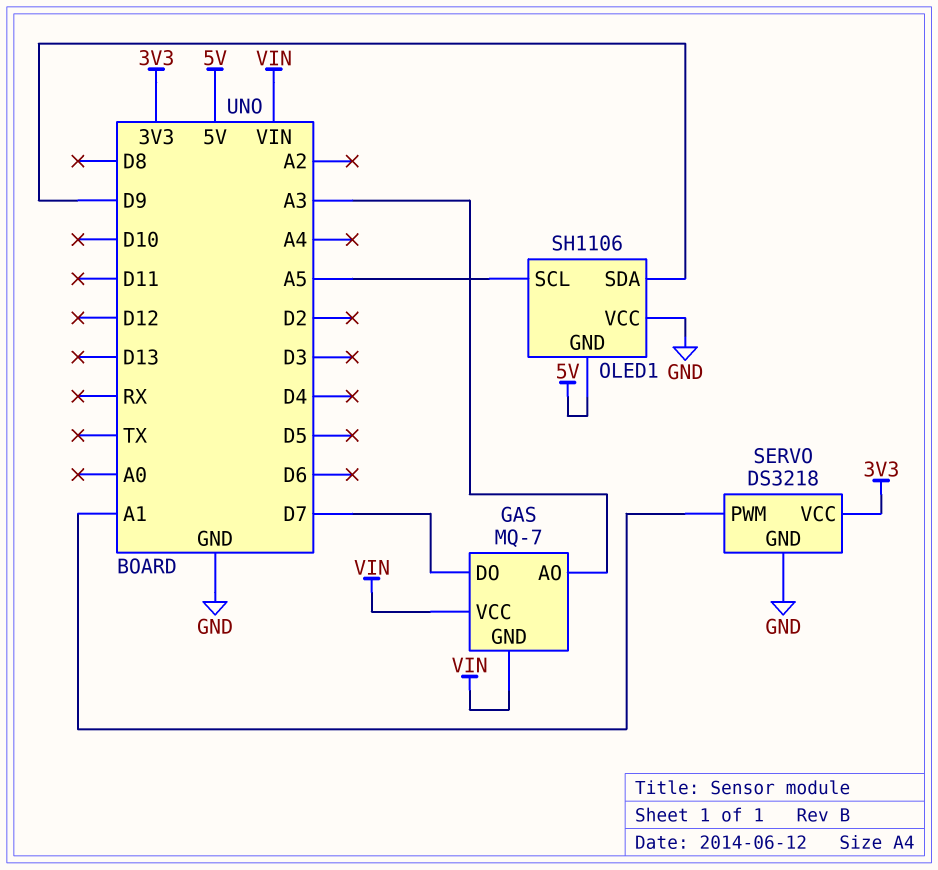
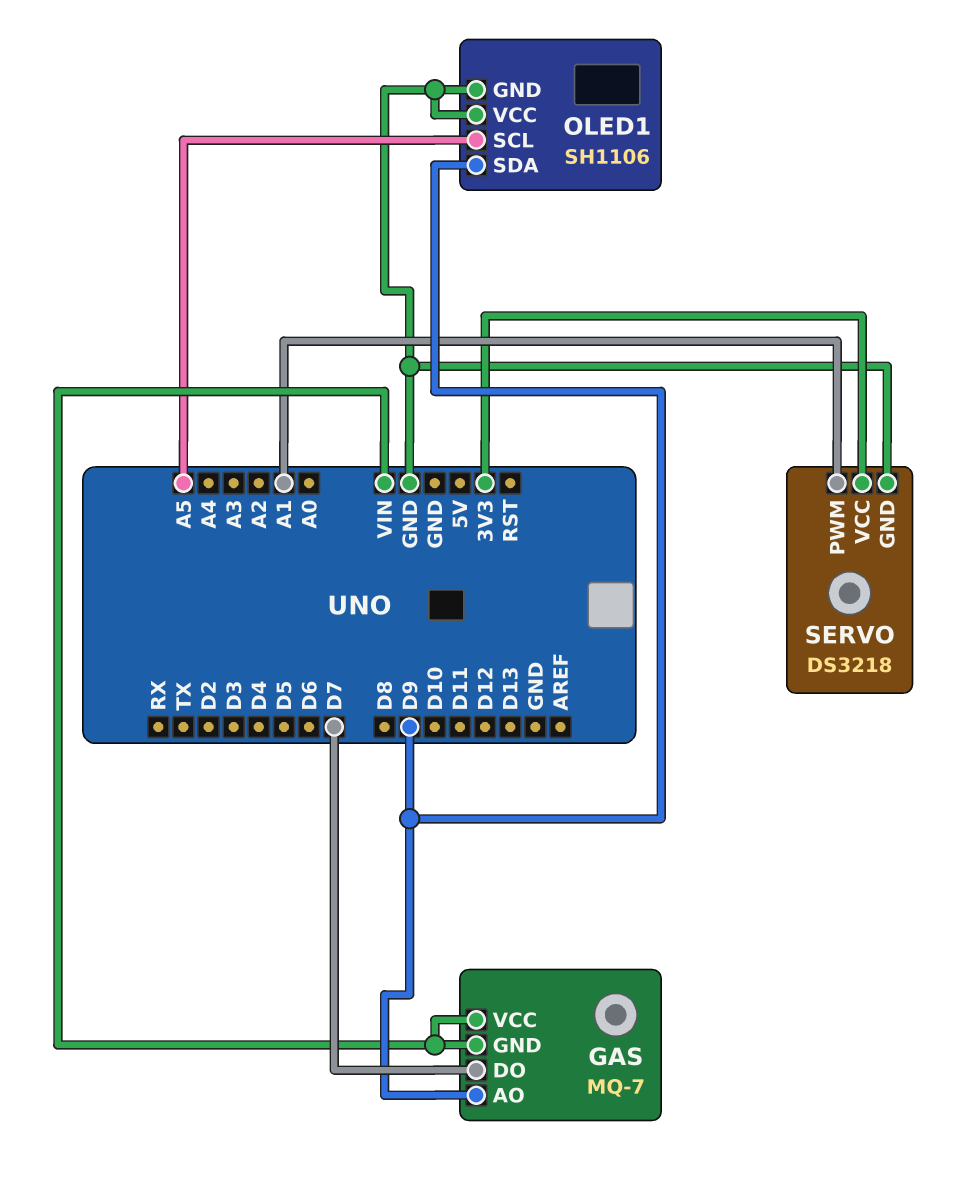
GAS pin AO: A3 -> D9
OLED1 pin GND: 5V -> GND

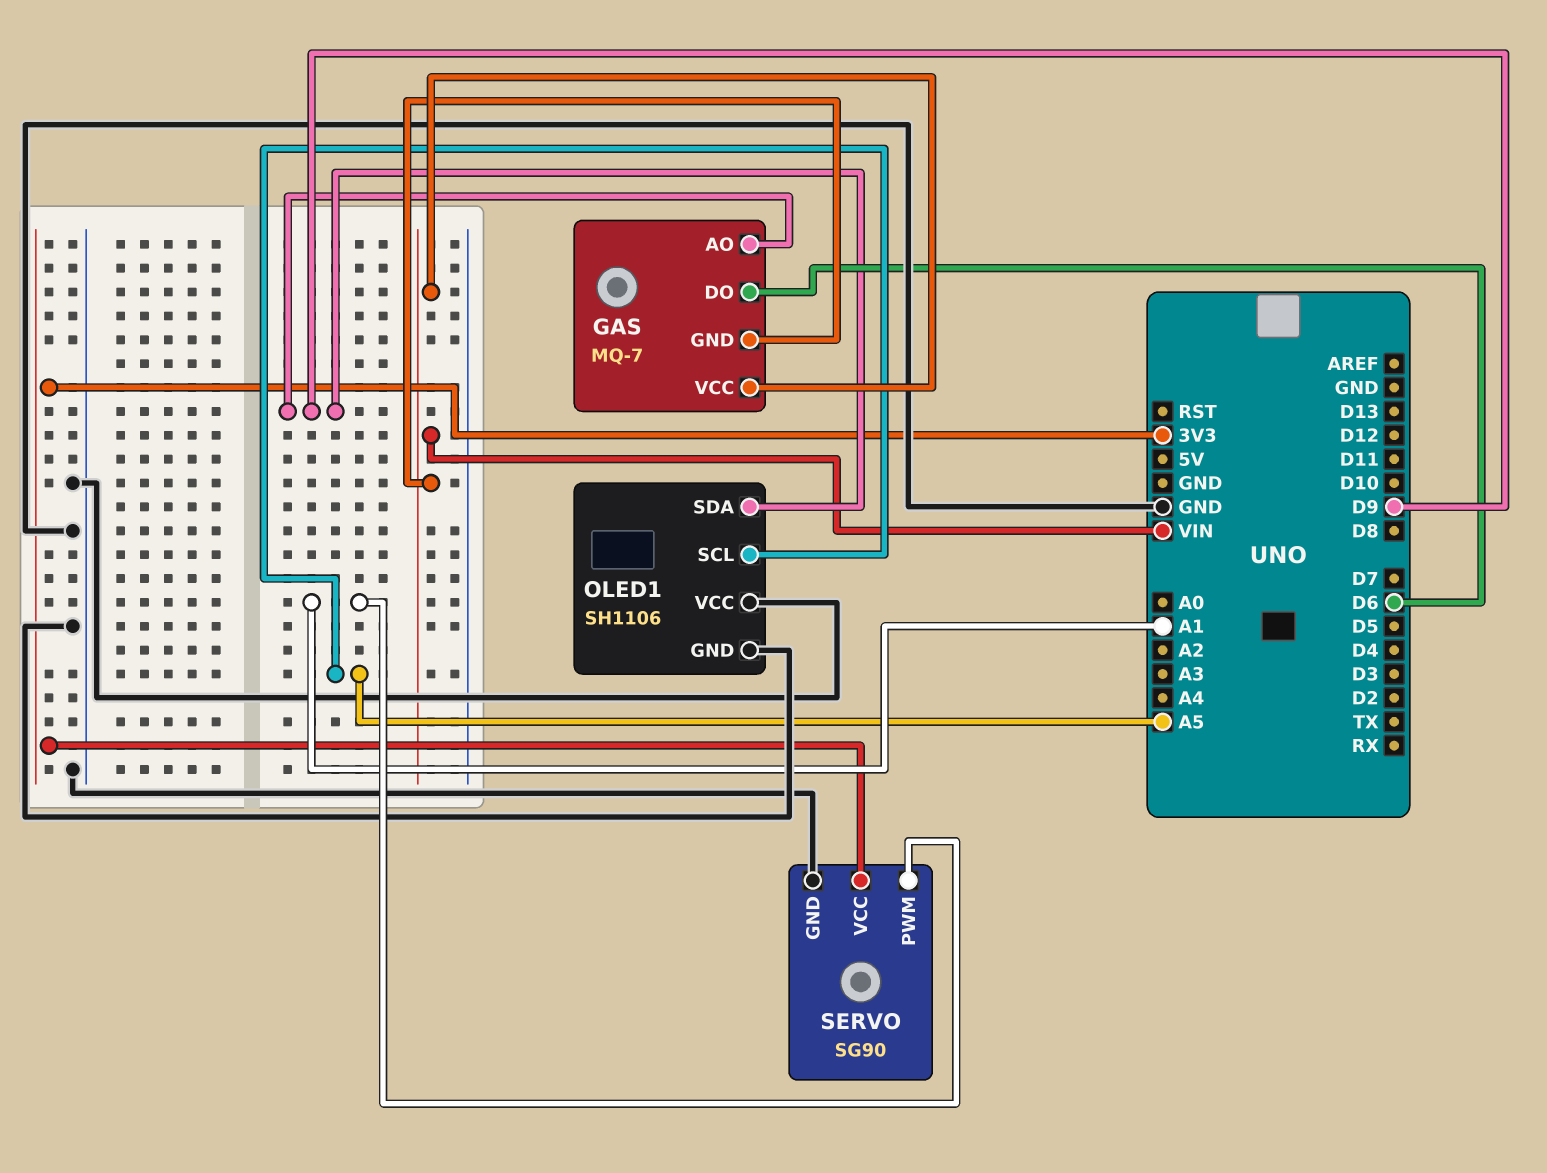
GAS pin DO: D7 -> D6
SERVO: DS3218 -> SG90

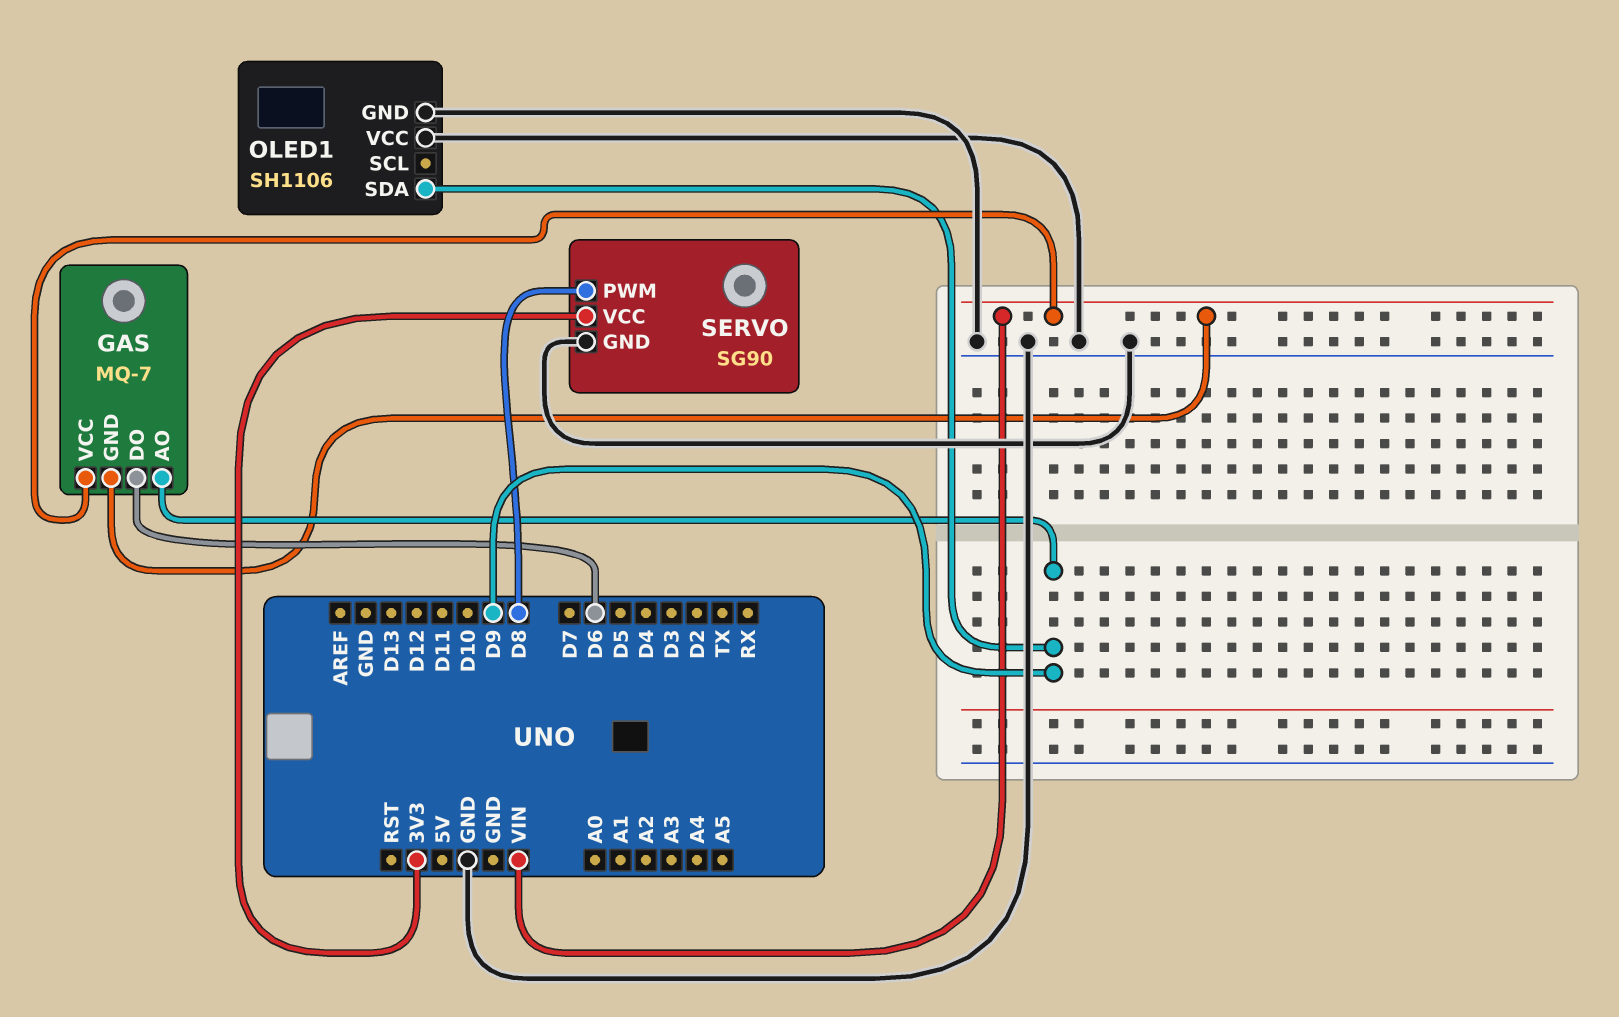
OLED1 pin SCL: A5 -> none
SERVO pin PWM: A1 -> D8

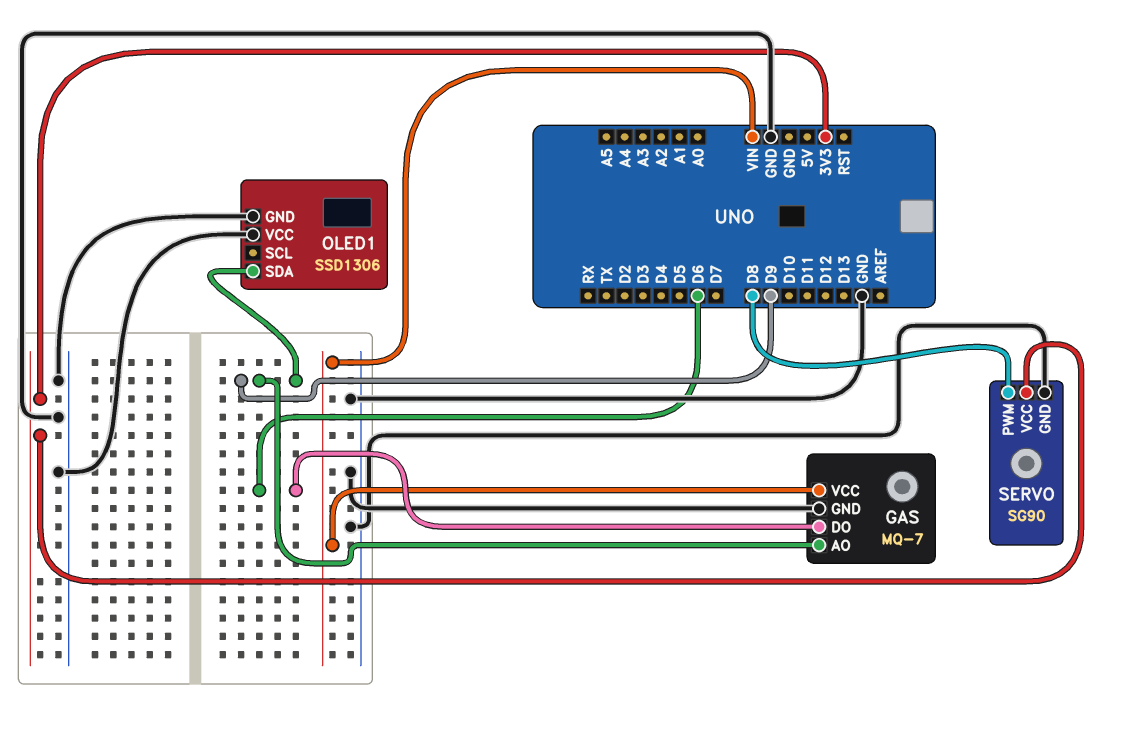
GAS pin GND: VIN -> GND
OLED1: SH1106 -> SSD1306

